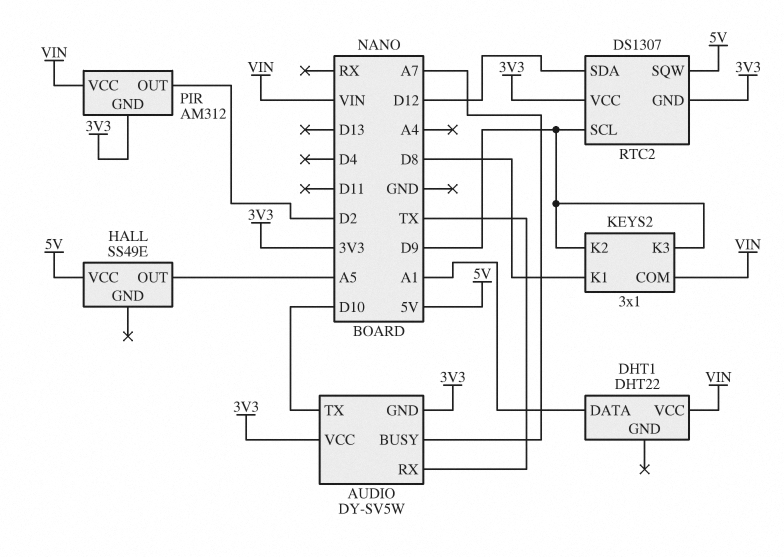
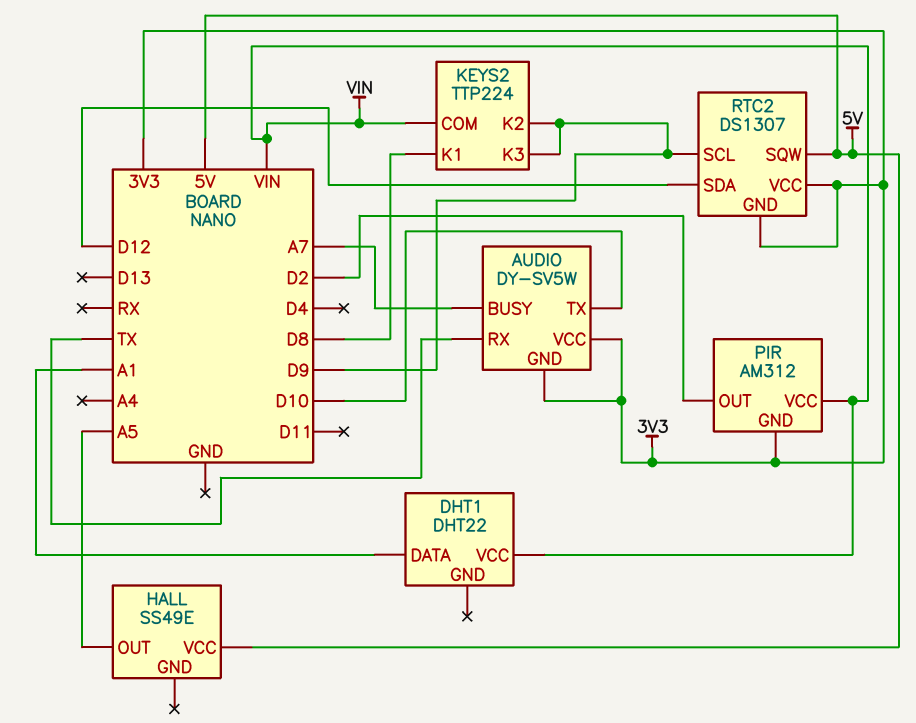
KEYS2: 3x1 -> TTP224

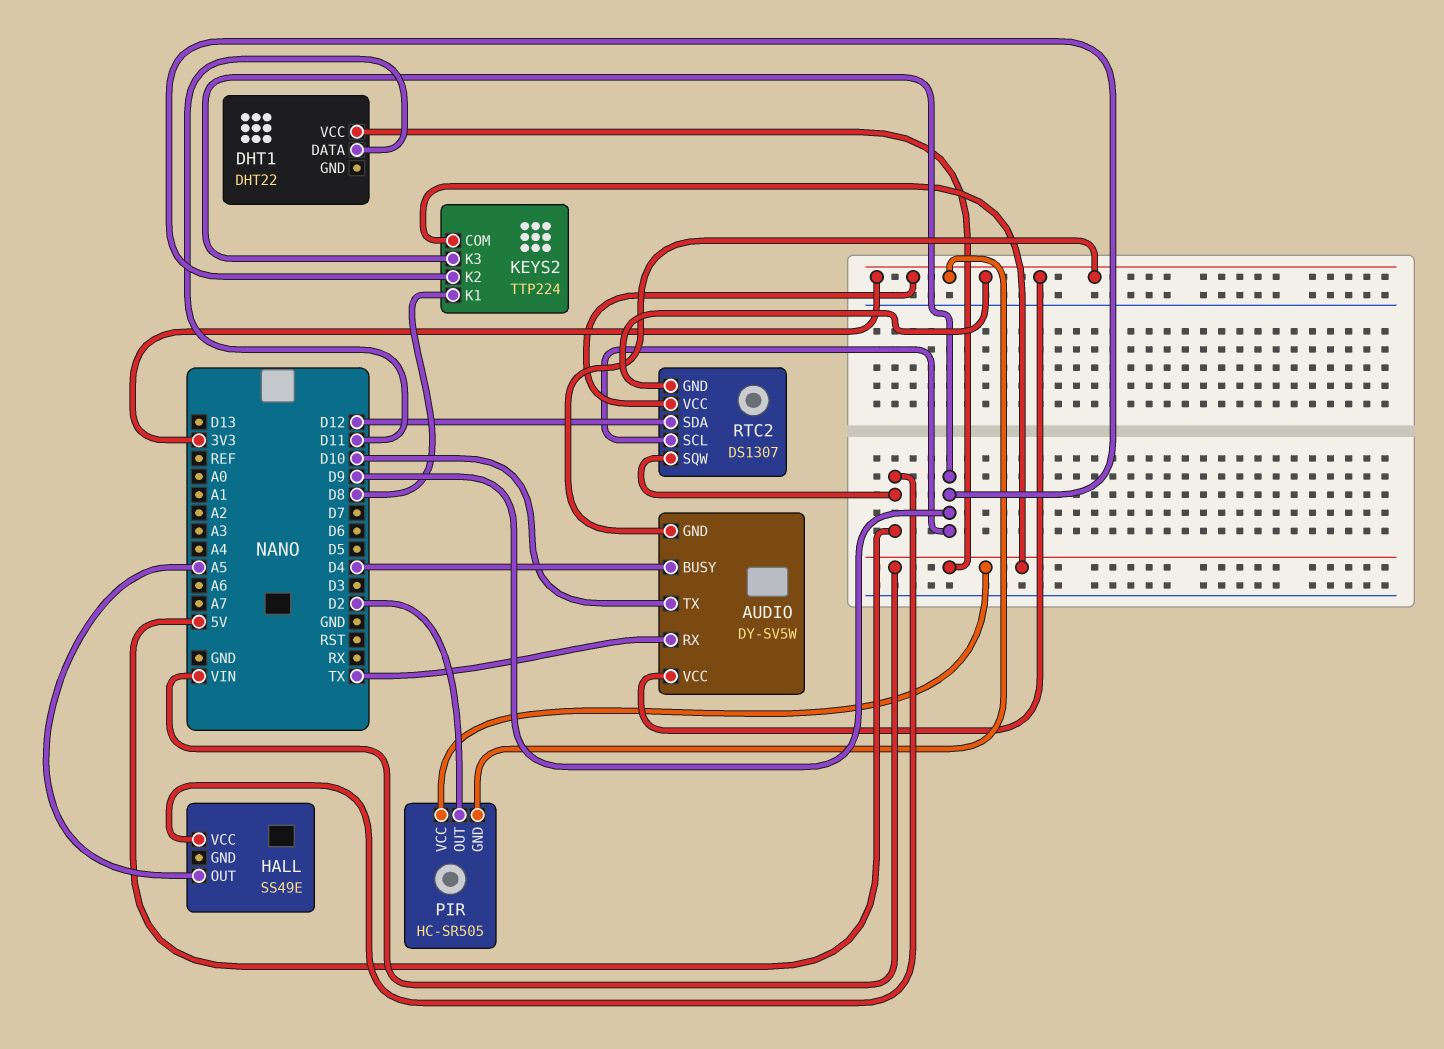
AUDIO pin BUSY: A7 -> D4
DHT1 pin DATA: A1 -> D11
PIR: AM312 -> HC-SR505

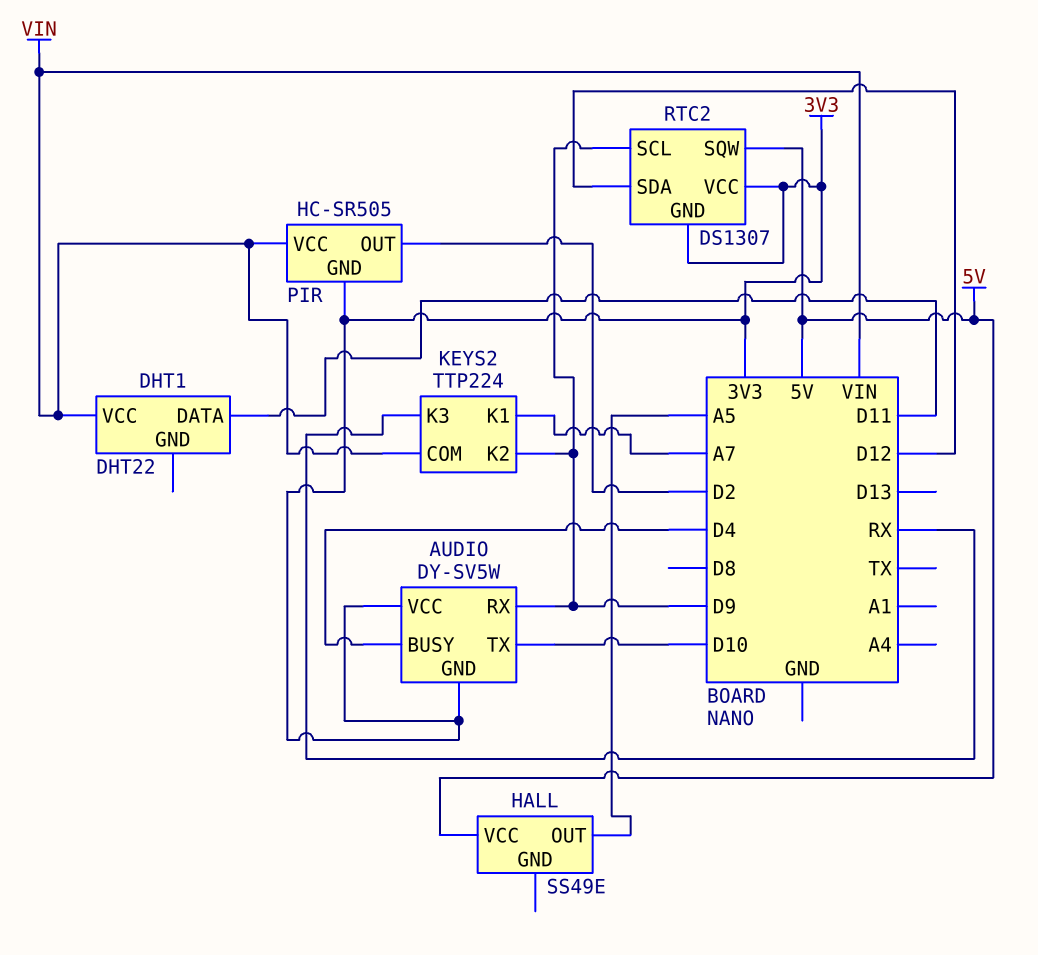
AUDIO pin RX: TX -> D9
KEYS2 pin K1: D8 -> A7
KEYS2 pin K3: D9 -> RX

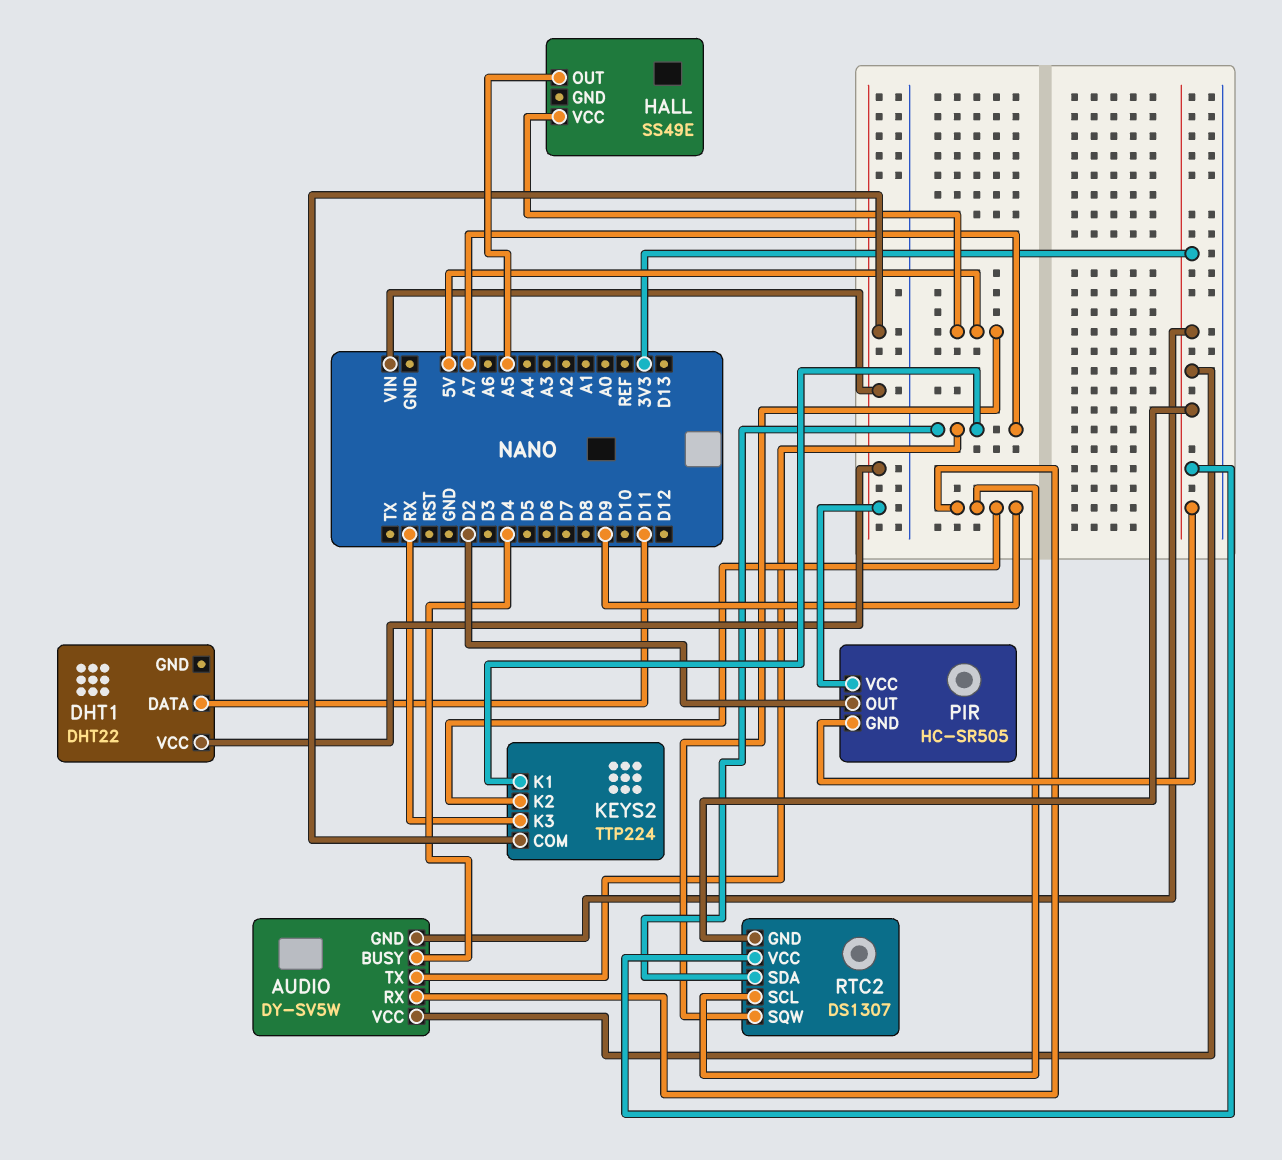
AUDIO pin TX: D10 -> A7
RTC2 pin SDA: D12 -> A7

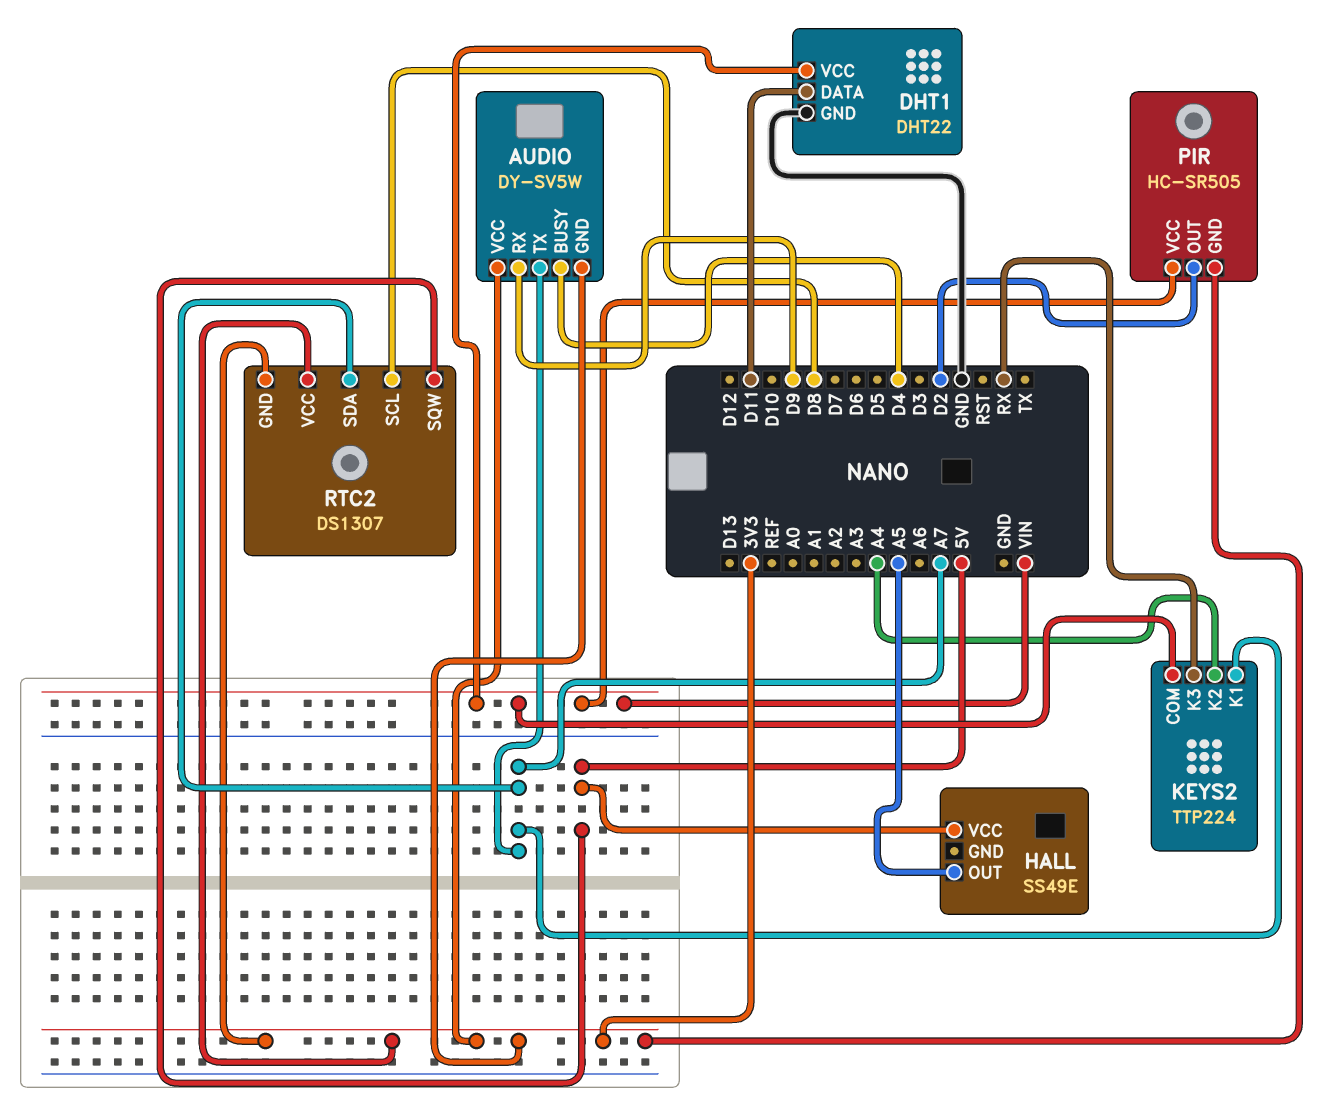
DHT1 pin GND: none -> GND
KEYS2 pin K2: D9 -> A4
RTC2 pin SCL: D9 -> D8

